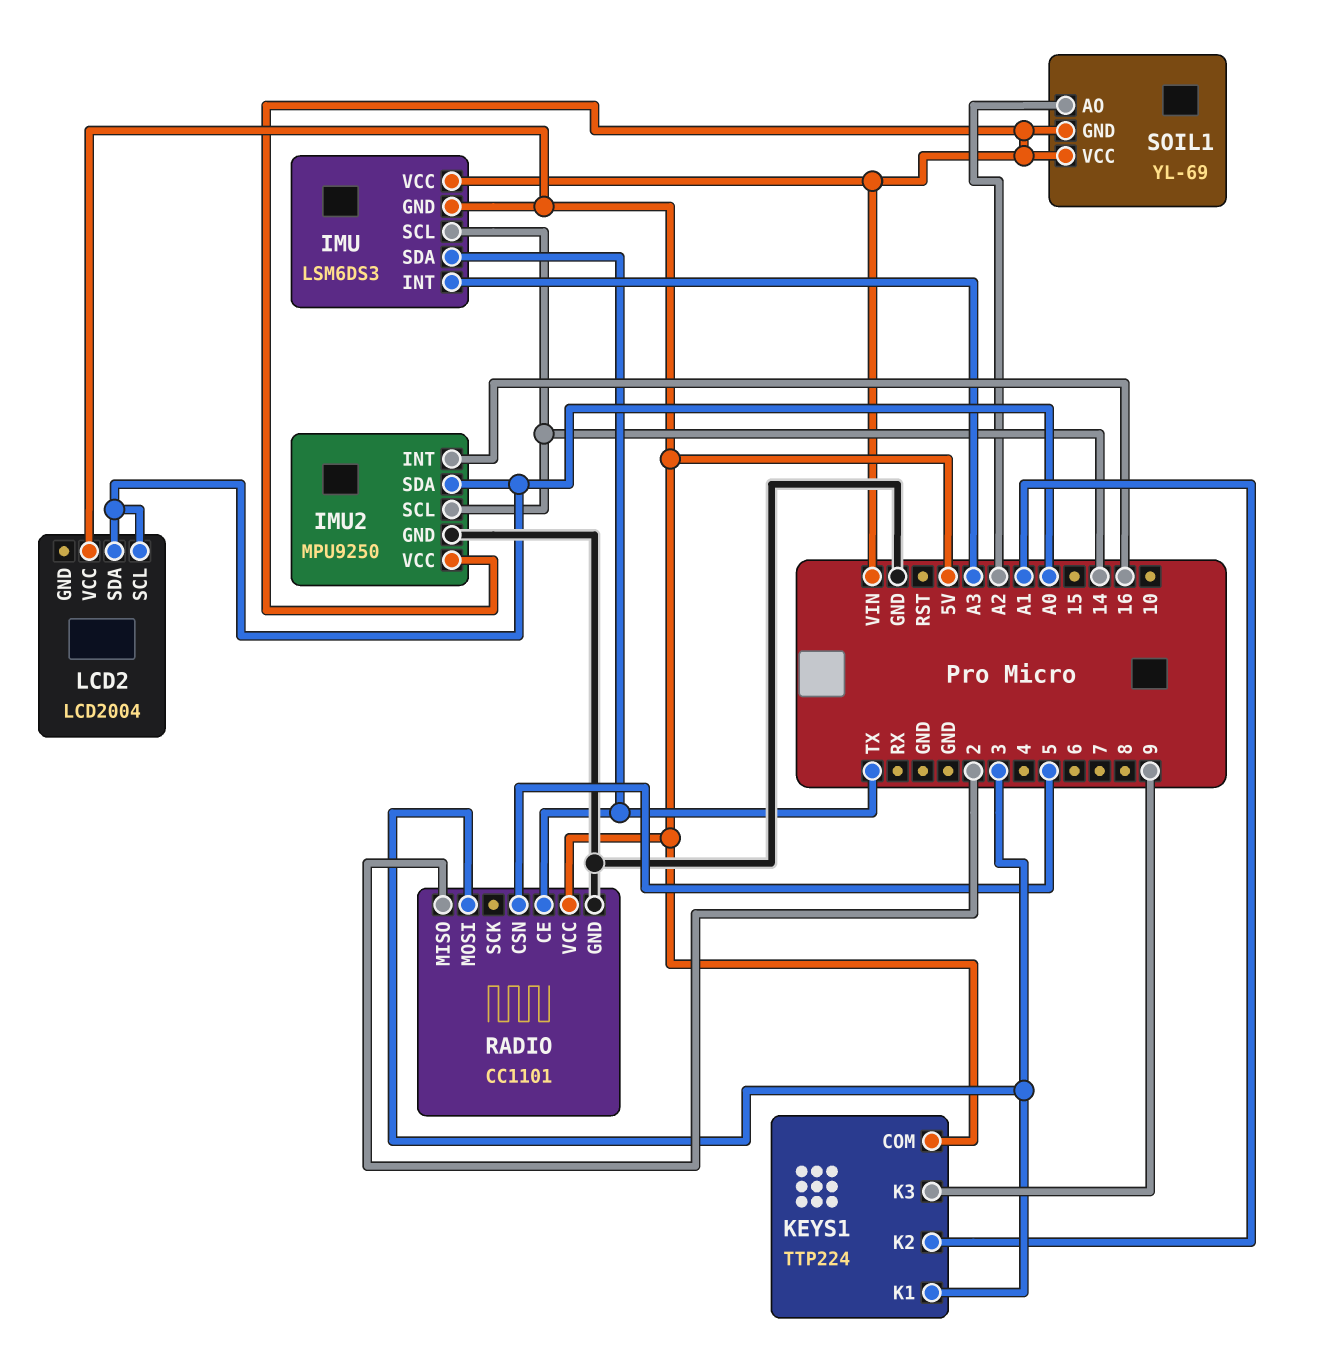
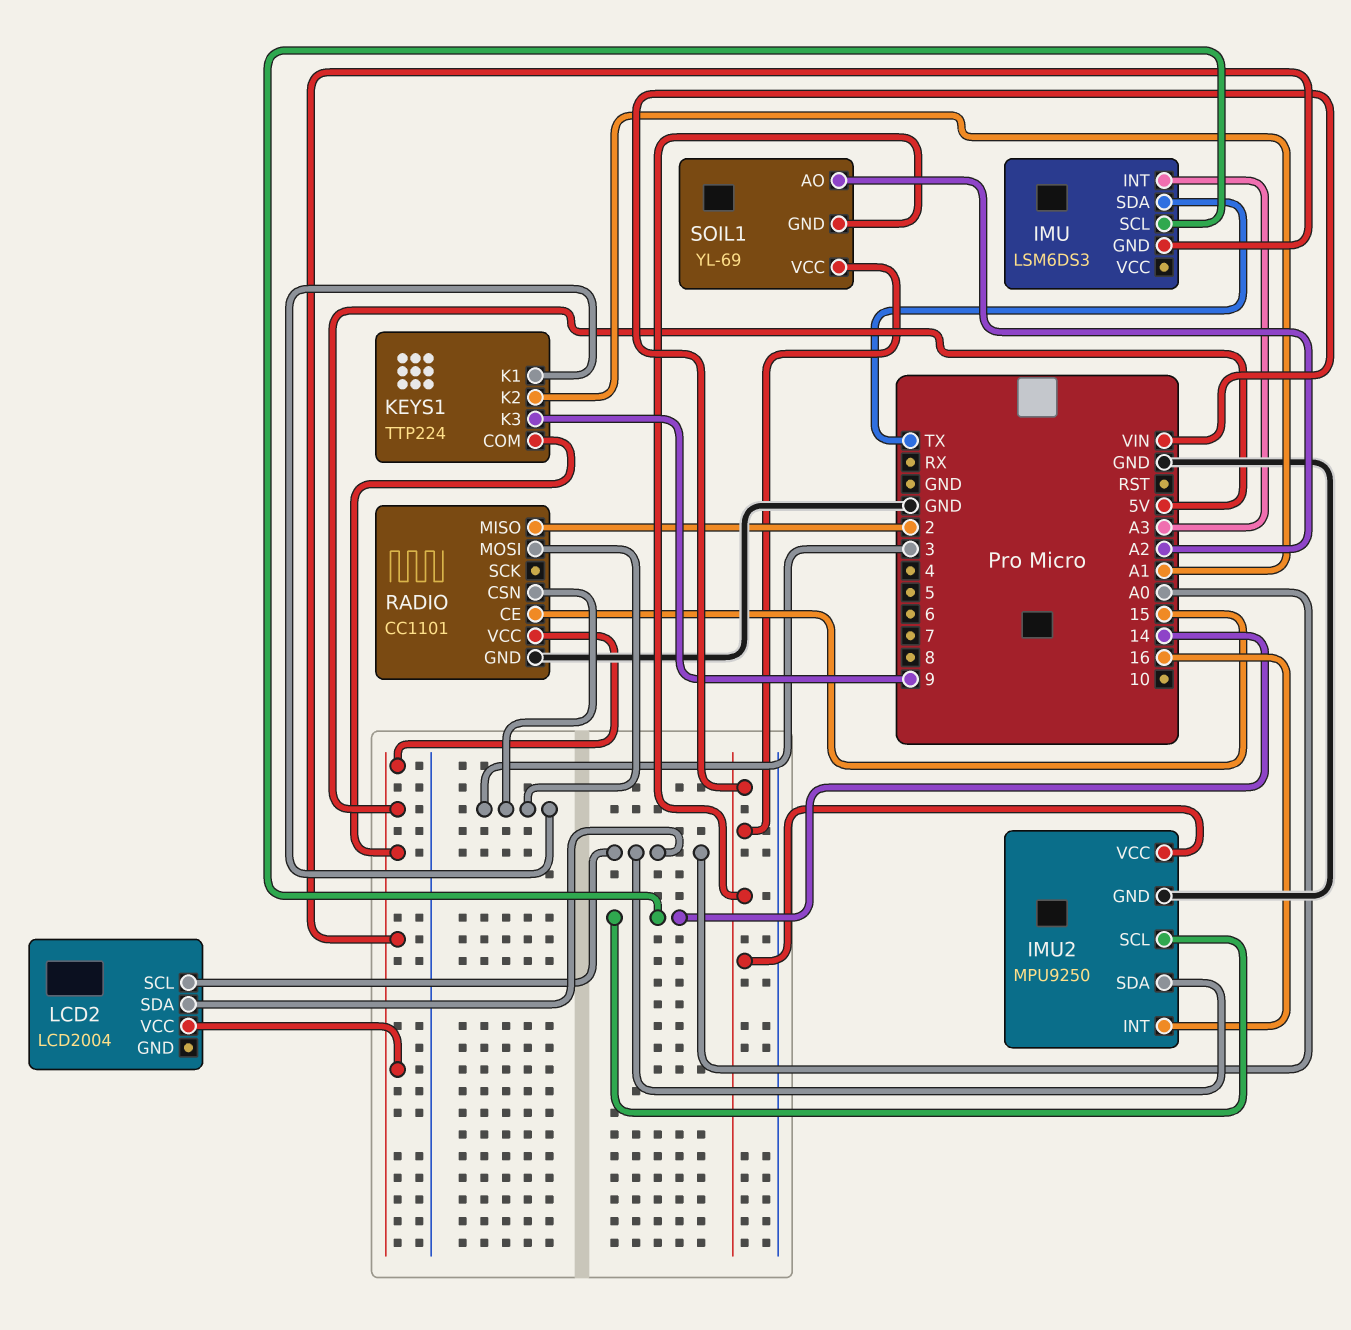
IMU pin VCC: VIN -> none
RADIO pin CE: TX -> 15
RADIO pin CSN: 5 -> 3

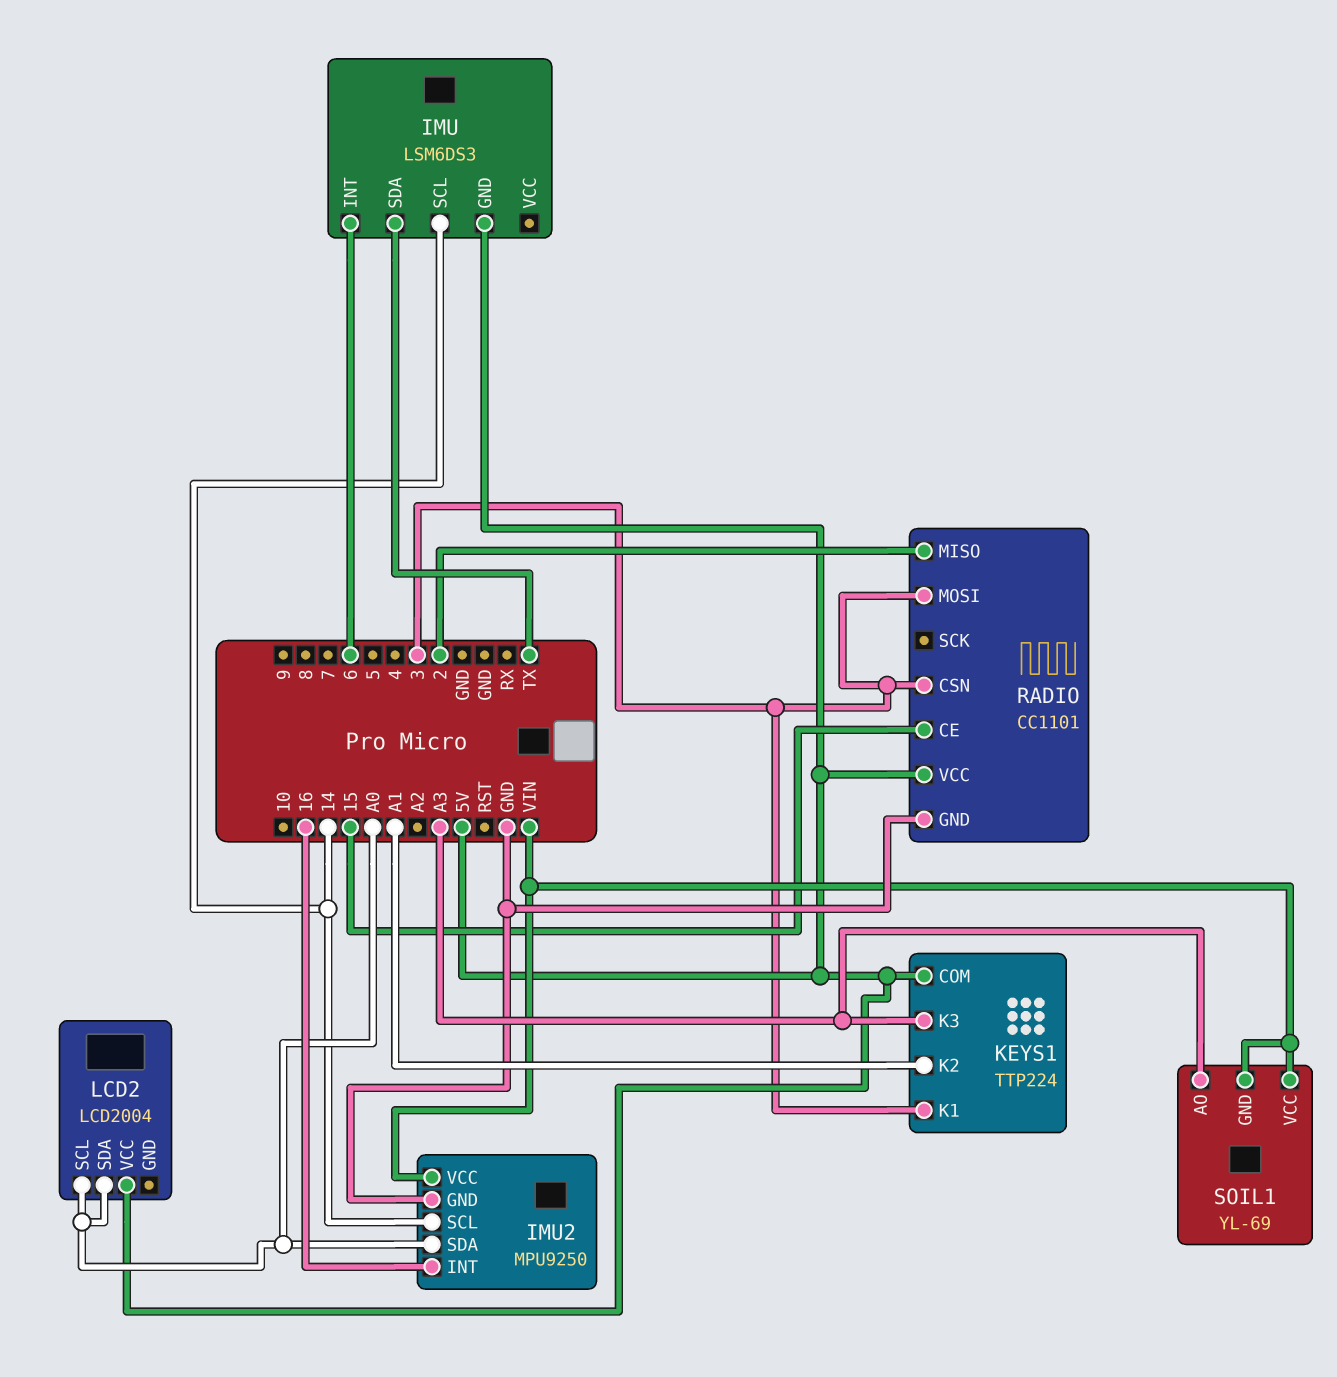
IMU pin INT: A3 -> 6
KEYS1 pin K3: 9 -> A3
SOIL1 pin AO: A2 -> A3

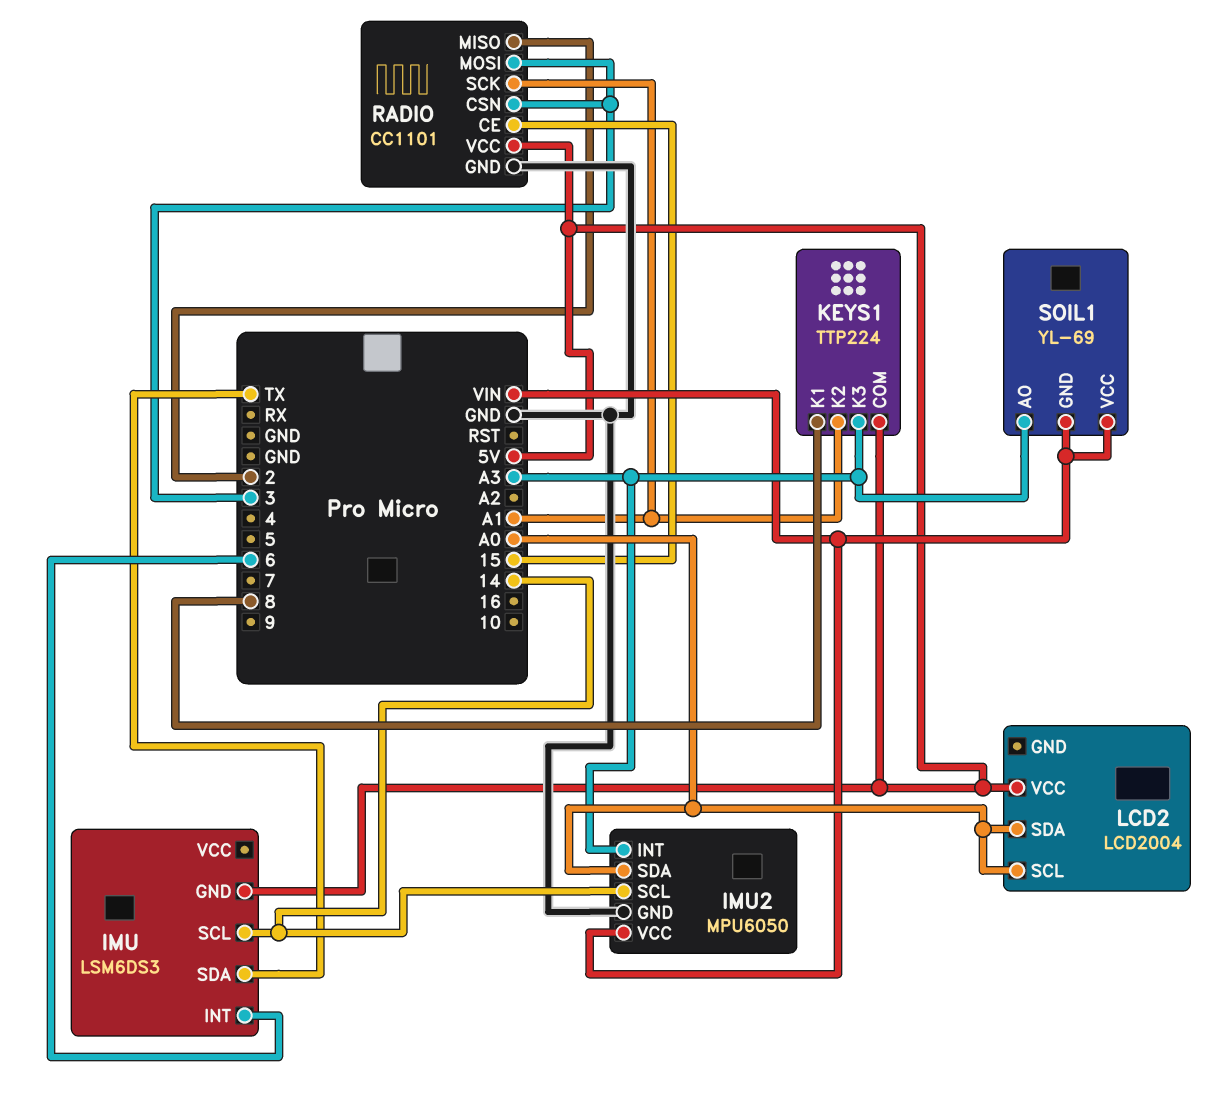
IMU2: MPU9250 -> MPU6050
IMU2 pin INT: 16 -> A3
KEYS1 pin K1: 3 -> 8
RADIO pin SCK: none -> A1

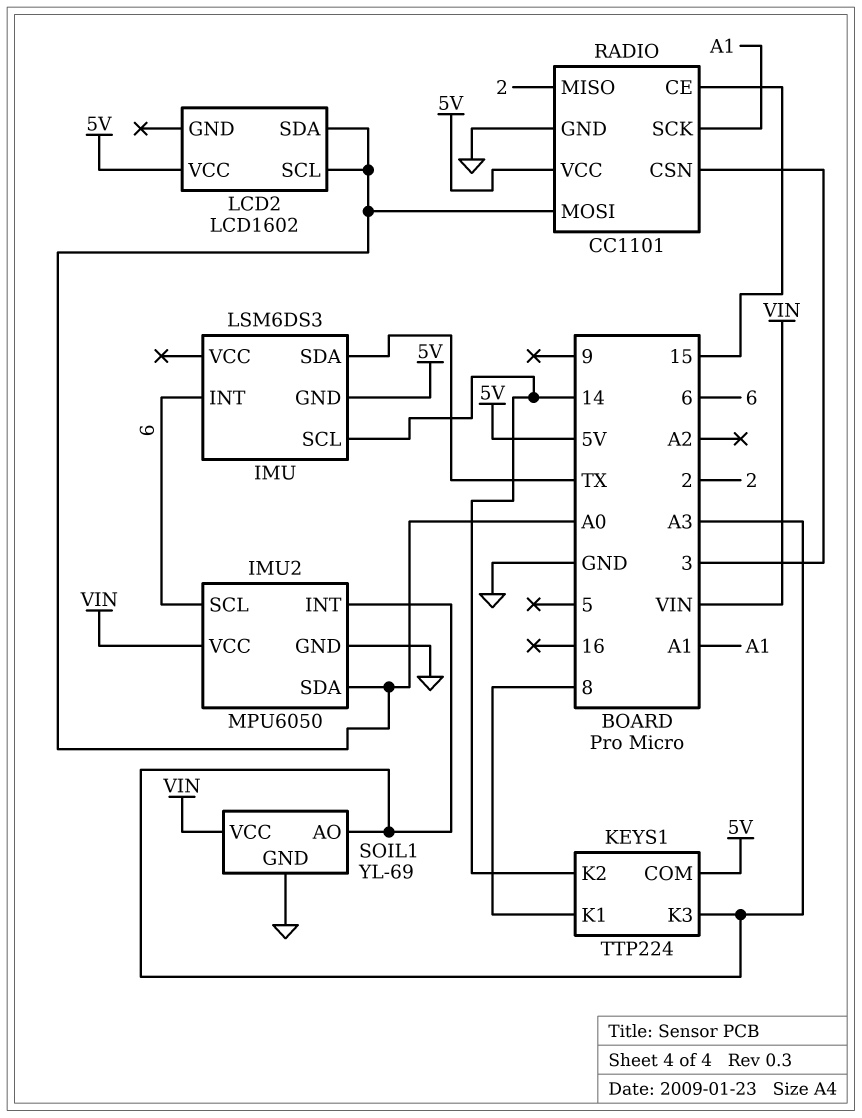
IMU2 pin SCL: 14 -> 6
KEYS1 pin K2: A1 -> 14
LCD2: LCD2004 -> LCD1602
RADIO pin MOSI: 3 -> A0
SOIL1 pin GND: VIN -> GND

